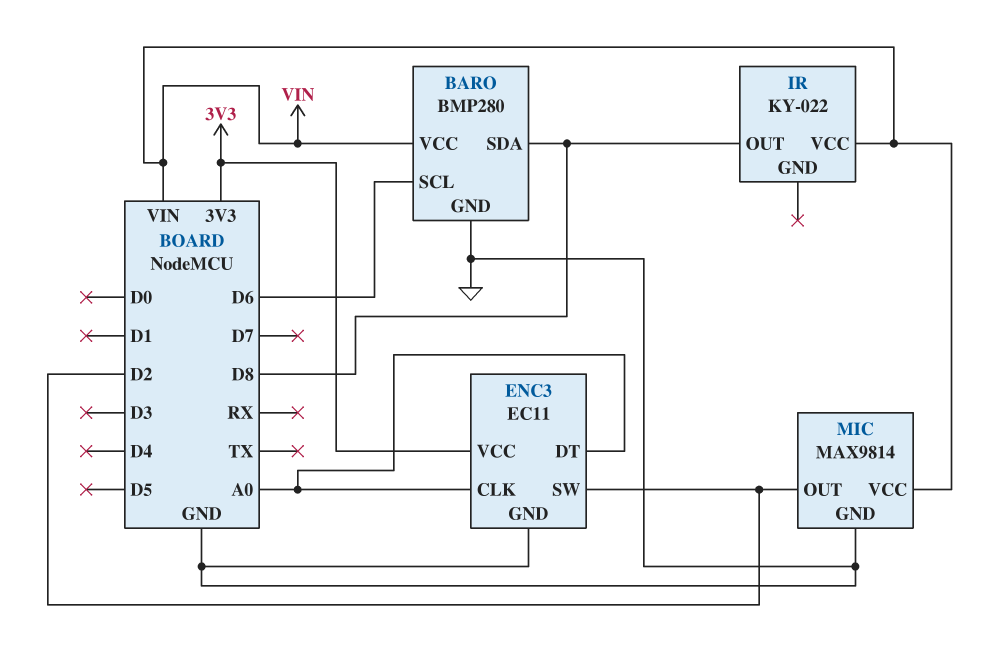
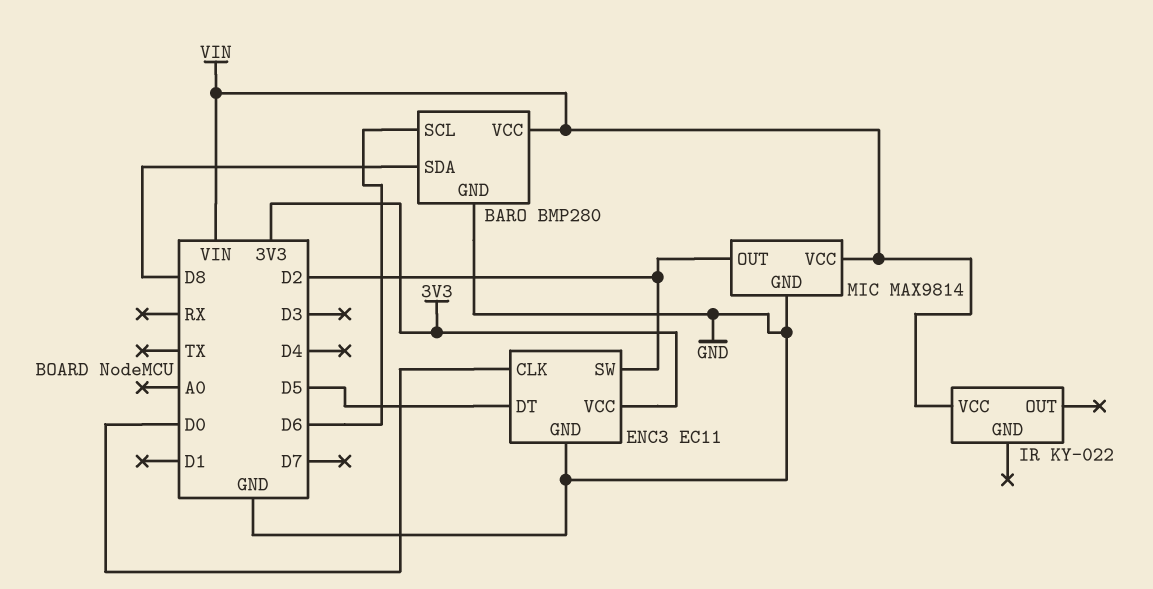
ENC3 pin CLK: A0 -> D0
ENC3 pin DT: A0 -> D5
IR pin OUT: D8 -> none

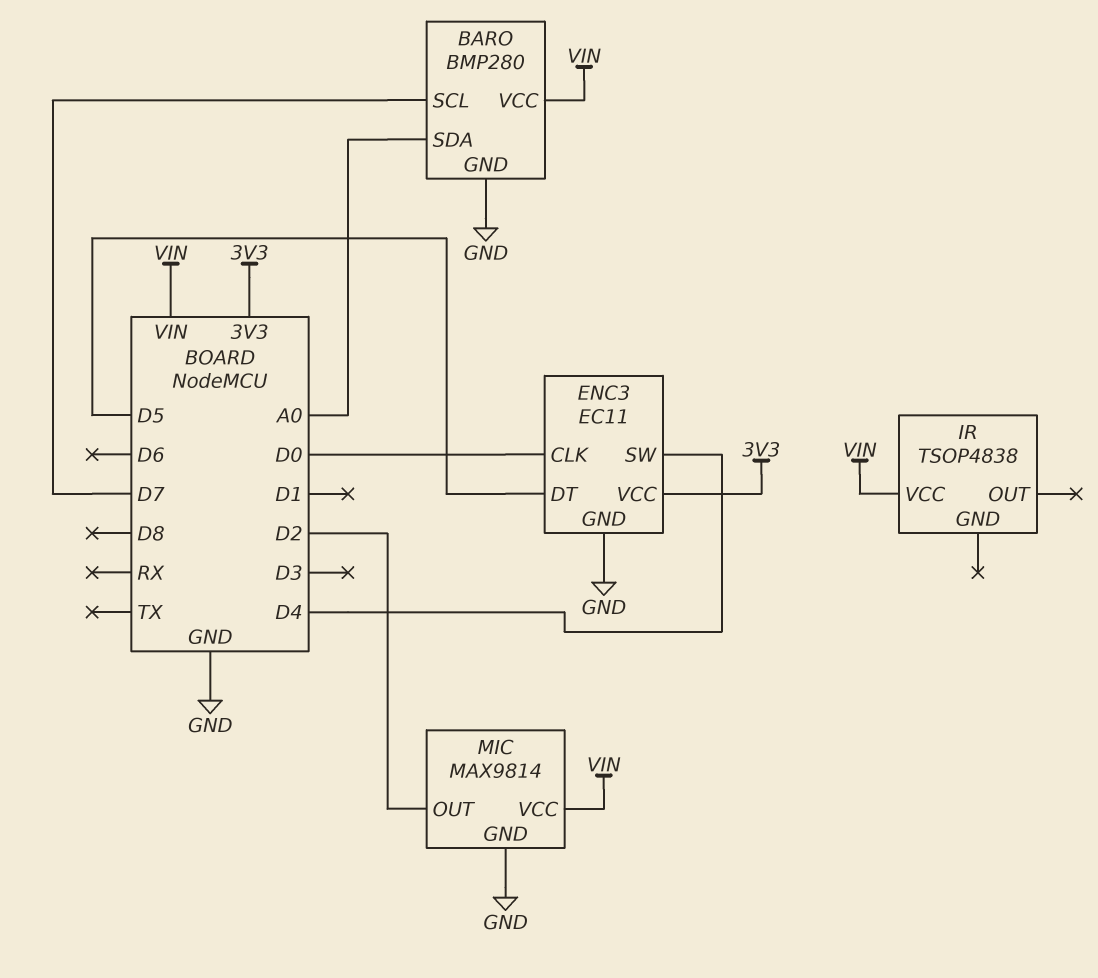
BARO pin SCL: D6 -> D7
BARO pin SDA: D8 -> A0
ENC3 pin SW: D2 -> D4
IR: KY-022 -> TSOP4838

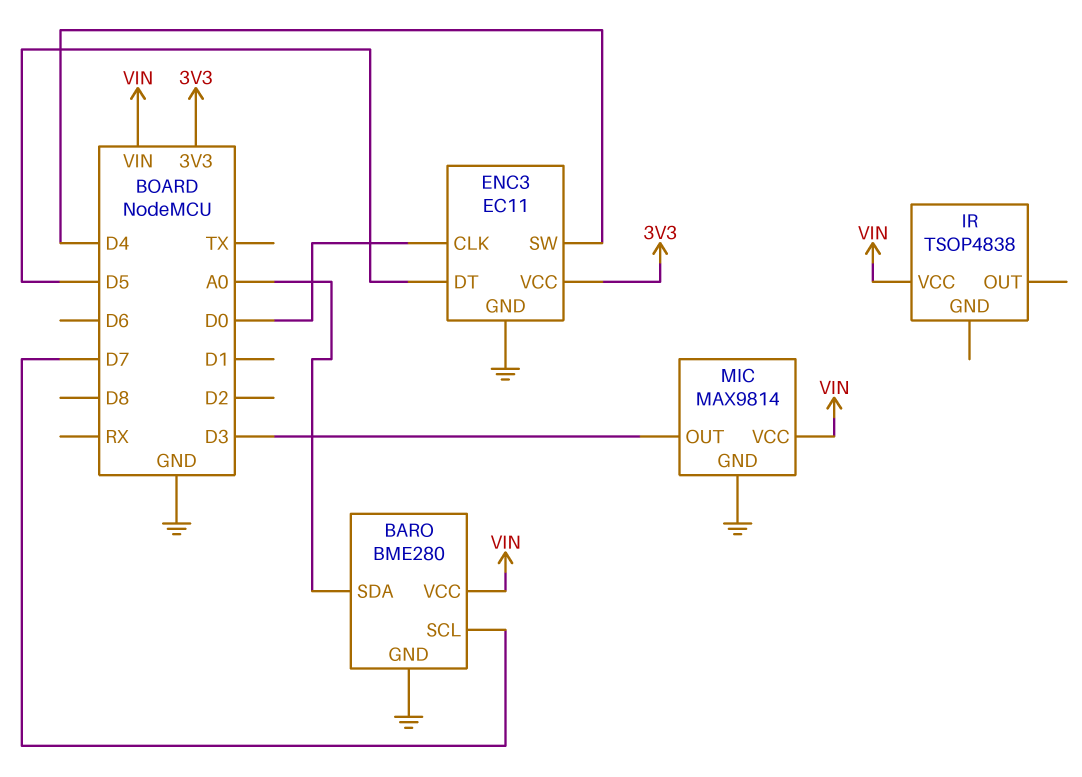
BARO: BMP280 -> BME280
MIC pin OUT: D2 -> D3

